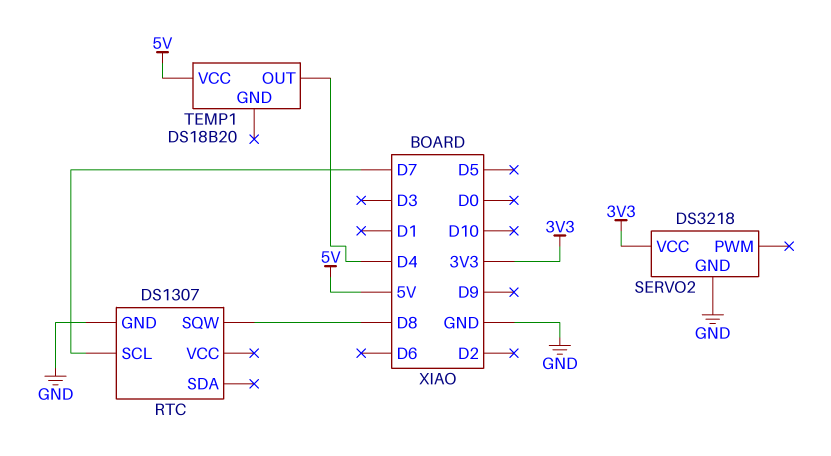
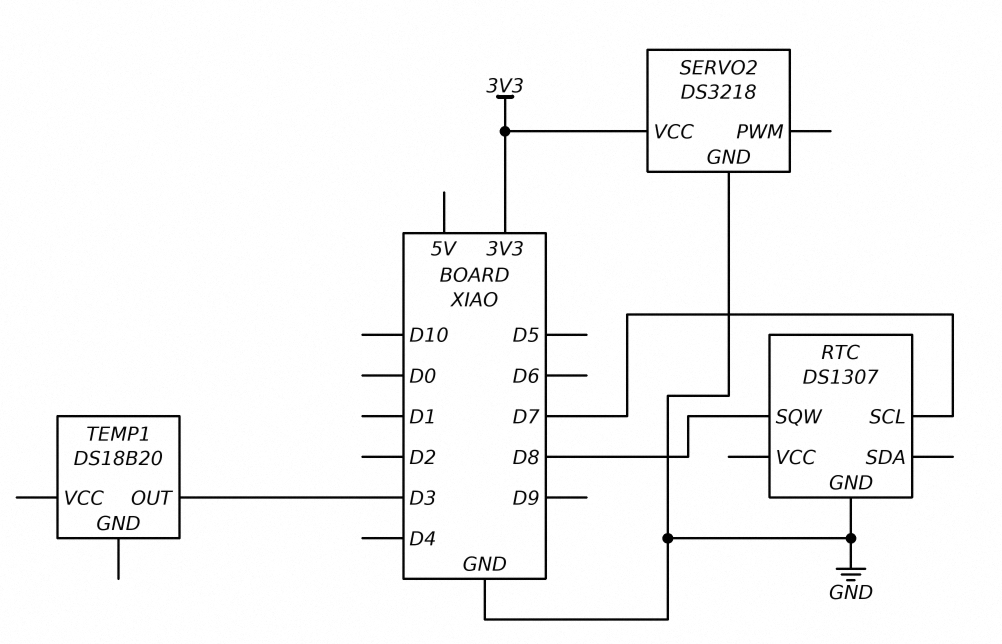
TEMP1 pin OUT: D4 -> D3
TEMP1 pin VCC: 5V -> none

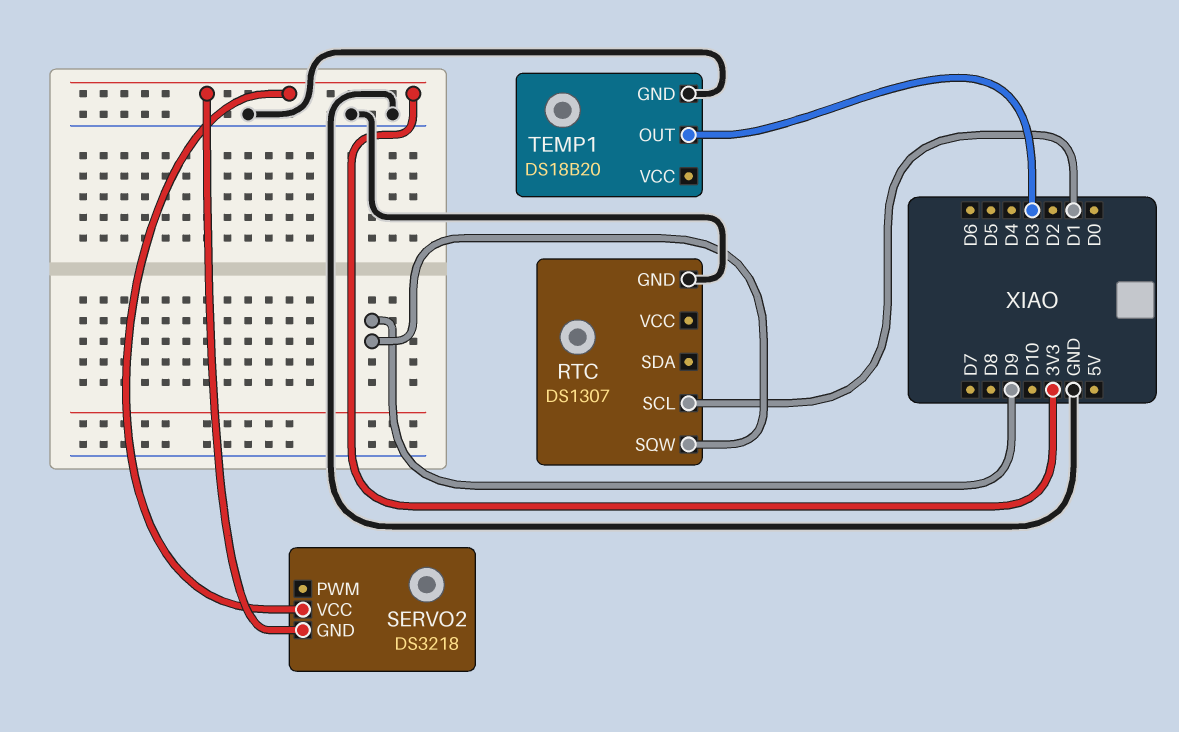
RTC pin SCL: D7 -> D1
RTC pin SQW: D8 -> D9
SERVO2 pin GND: GND -> 3V3
TEMP1 pin GND: none -> GND

